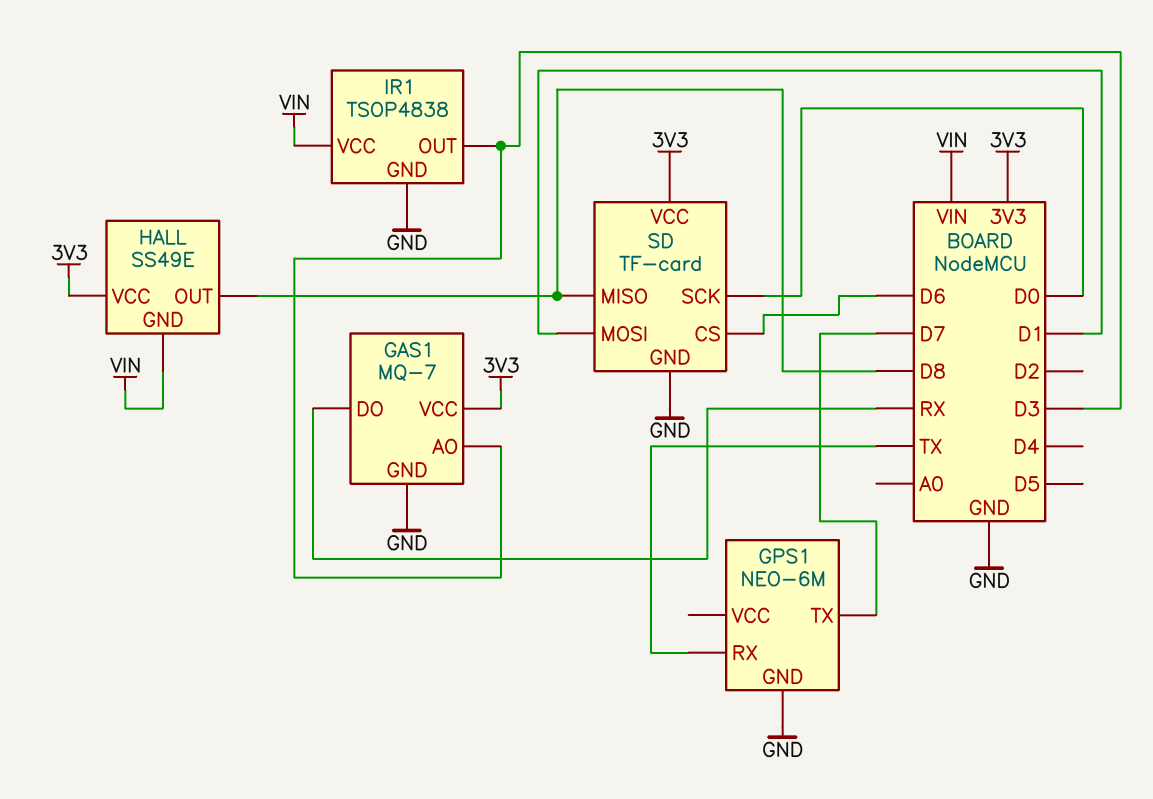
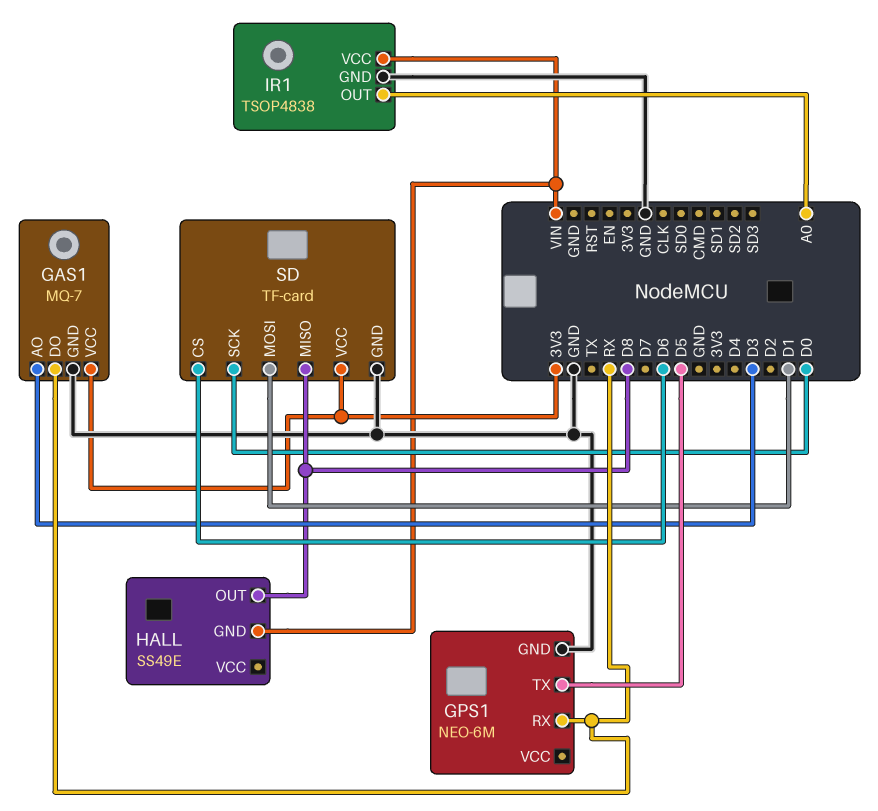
GPS1 pin RX: TX -> RX
GPS1 pin TX: D7 -> D5
HALL pin VCC: 3V3 -> none
IR1 pin OUT: D3 -> A0

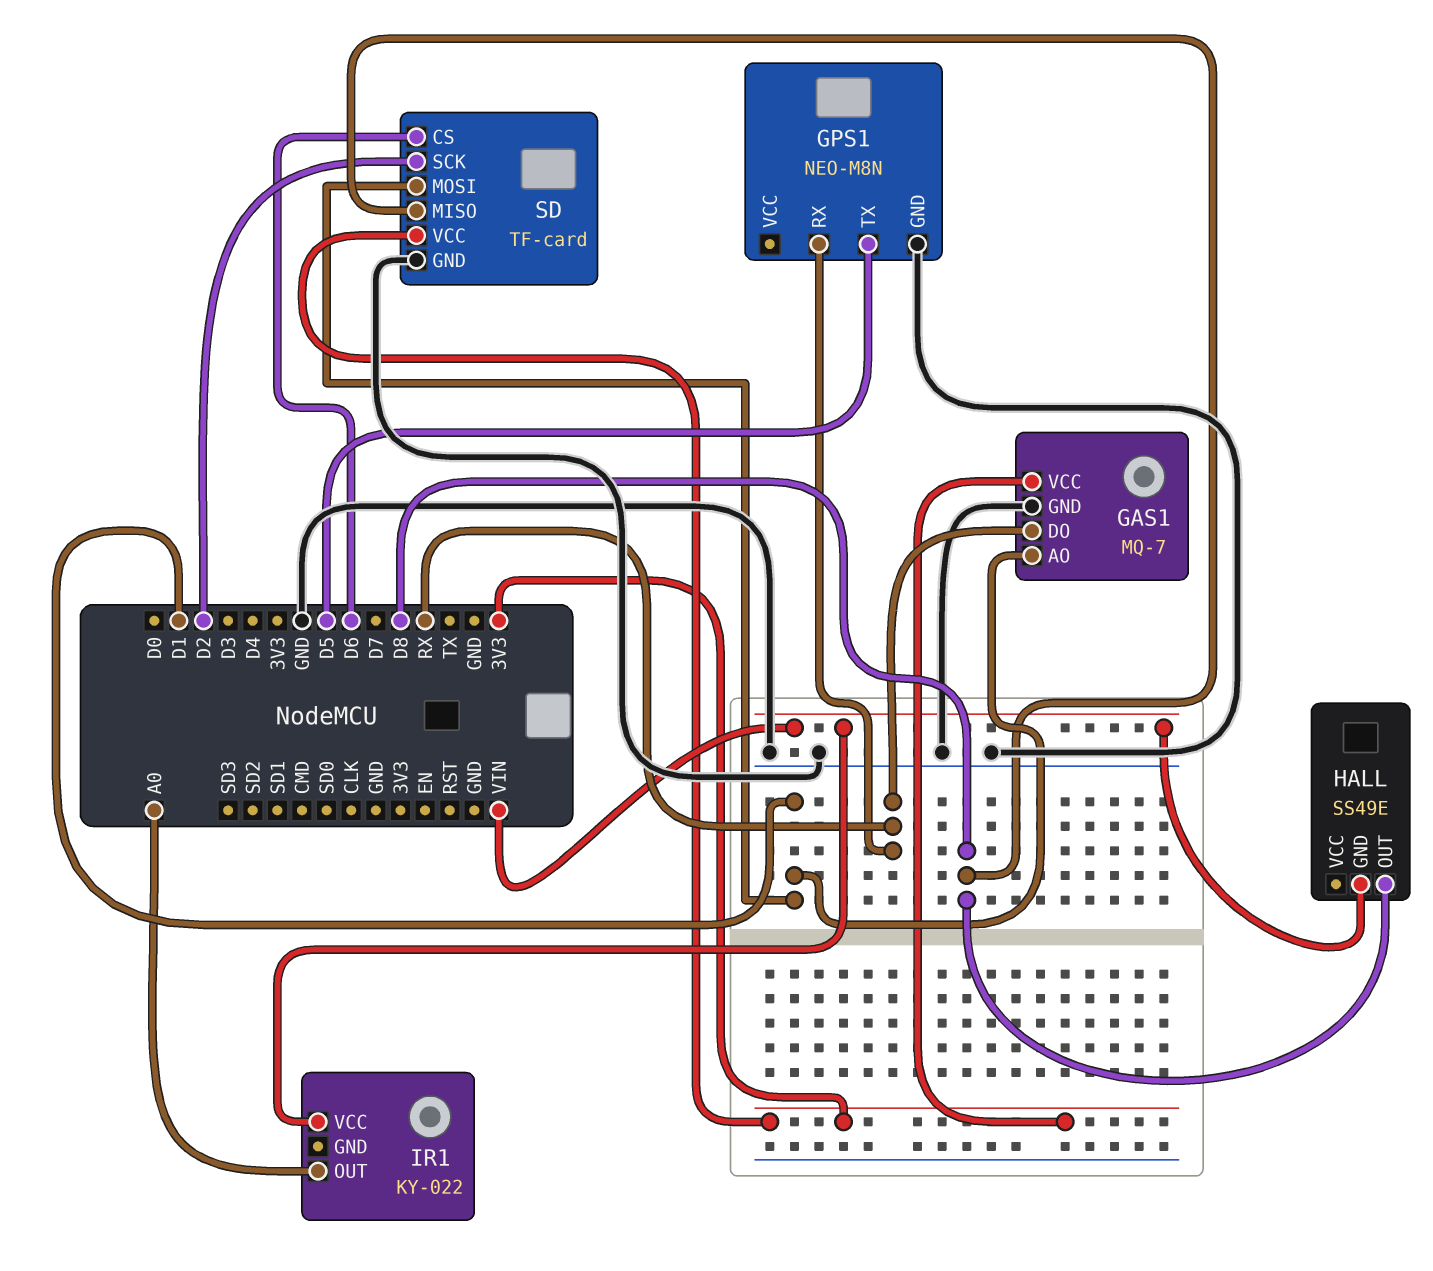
GAS1 pin AO: D3 -> D1
GPS1: NEO-6M -> NEO-M8N
IR1: TSOP4838 -> KY-022
IR1 pin GND: GND -> none
SD pin SCK: D0 -> D2

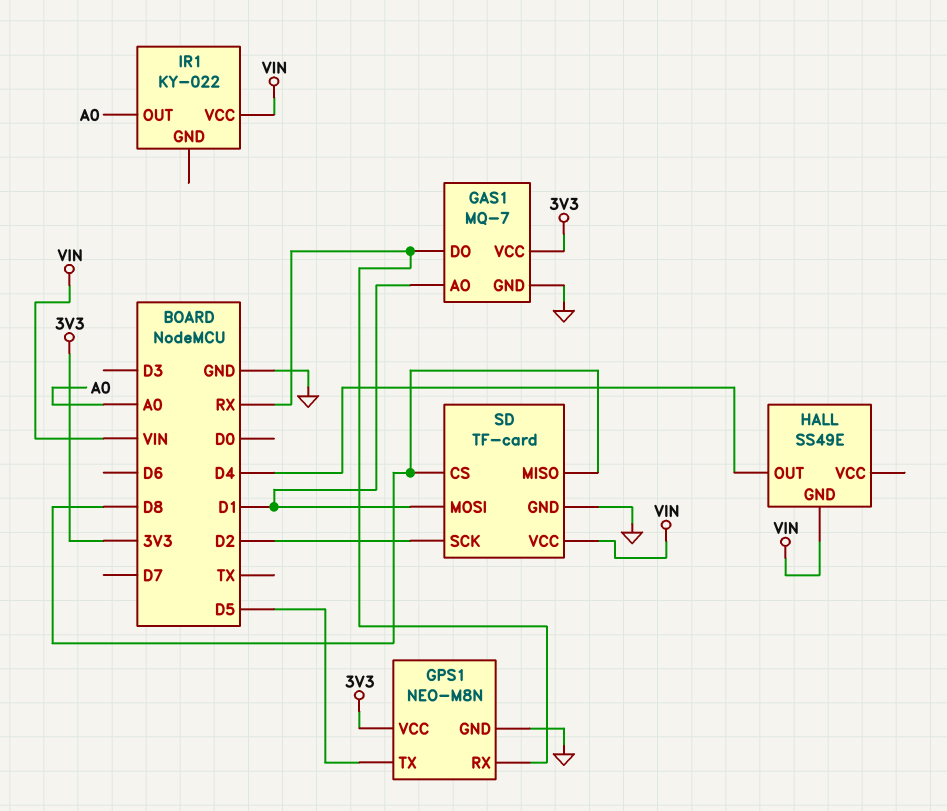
GPS1 pin VCC: none -> 3V3
HALL pin OUT: D8 -> D4
SD pin CS: D6 -> D8
SD pin VCC: 3V3 -> VIN

